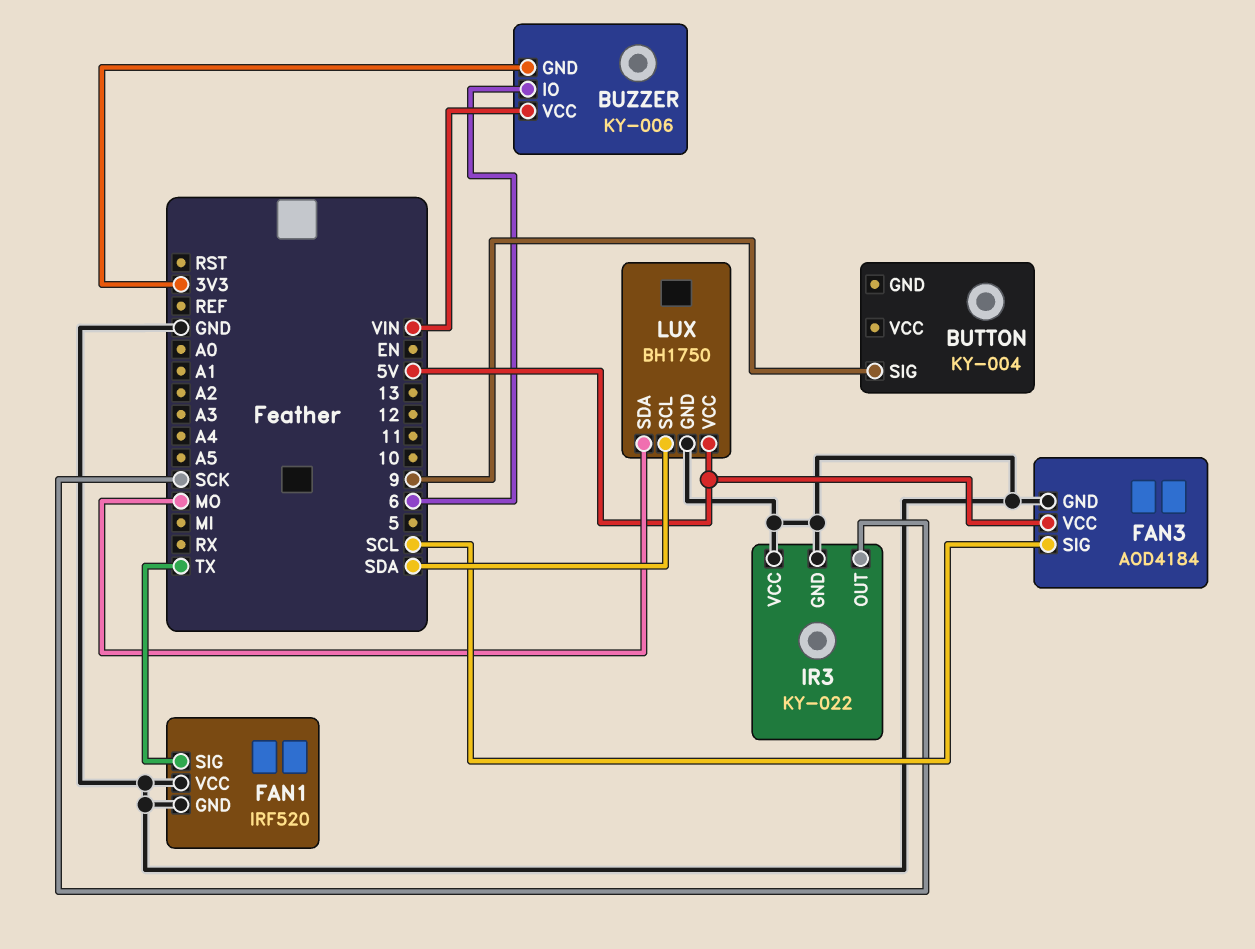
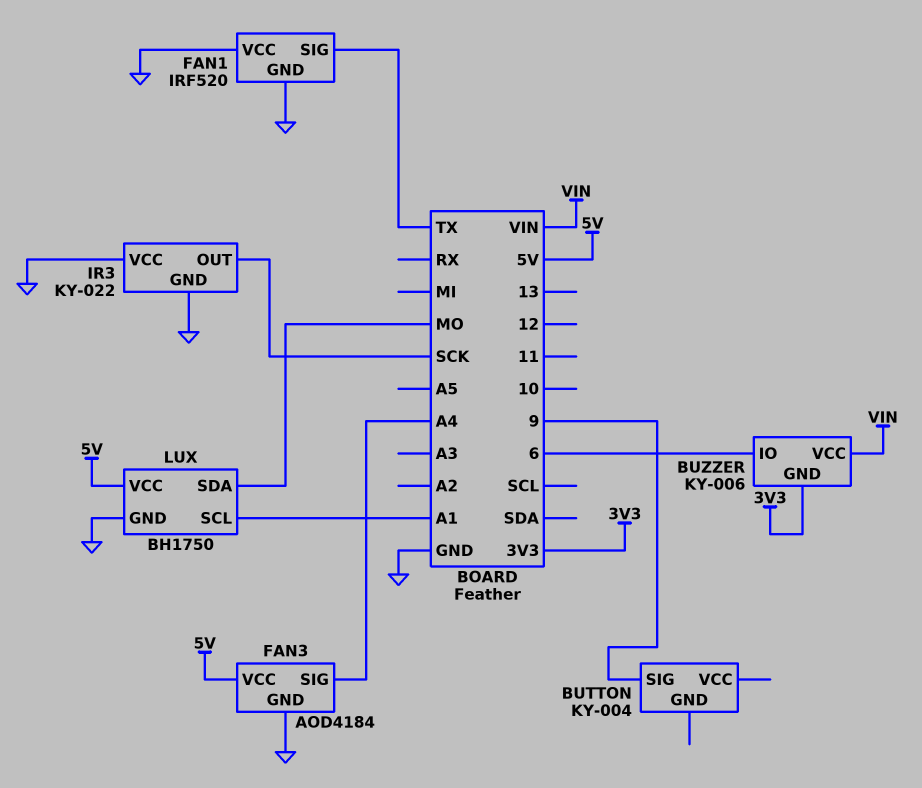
FAN3 pin SIG: SCL -> A4
LUX pin SCL: SDA -> A1

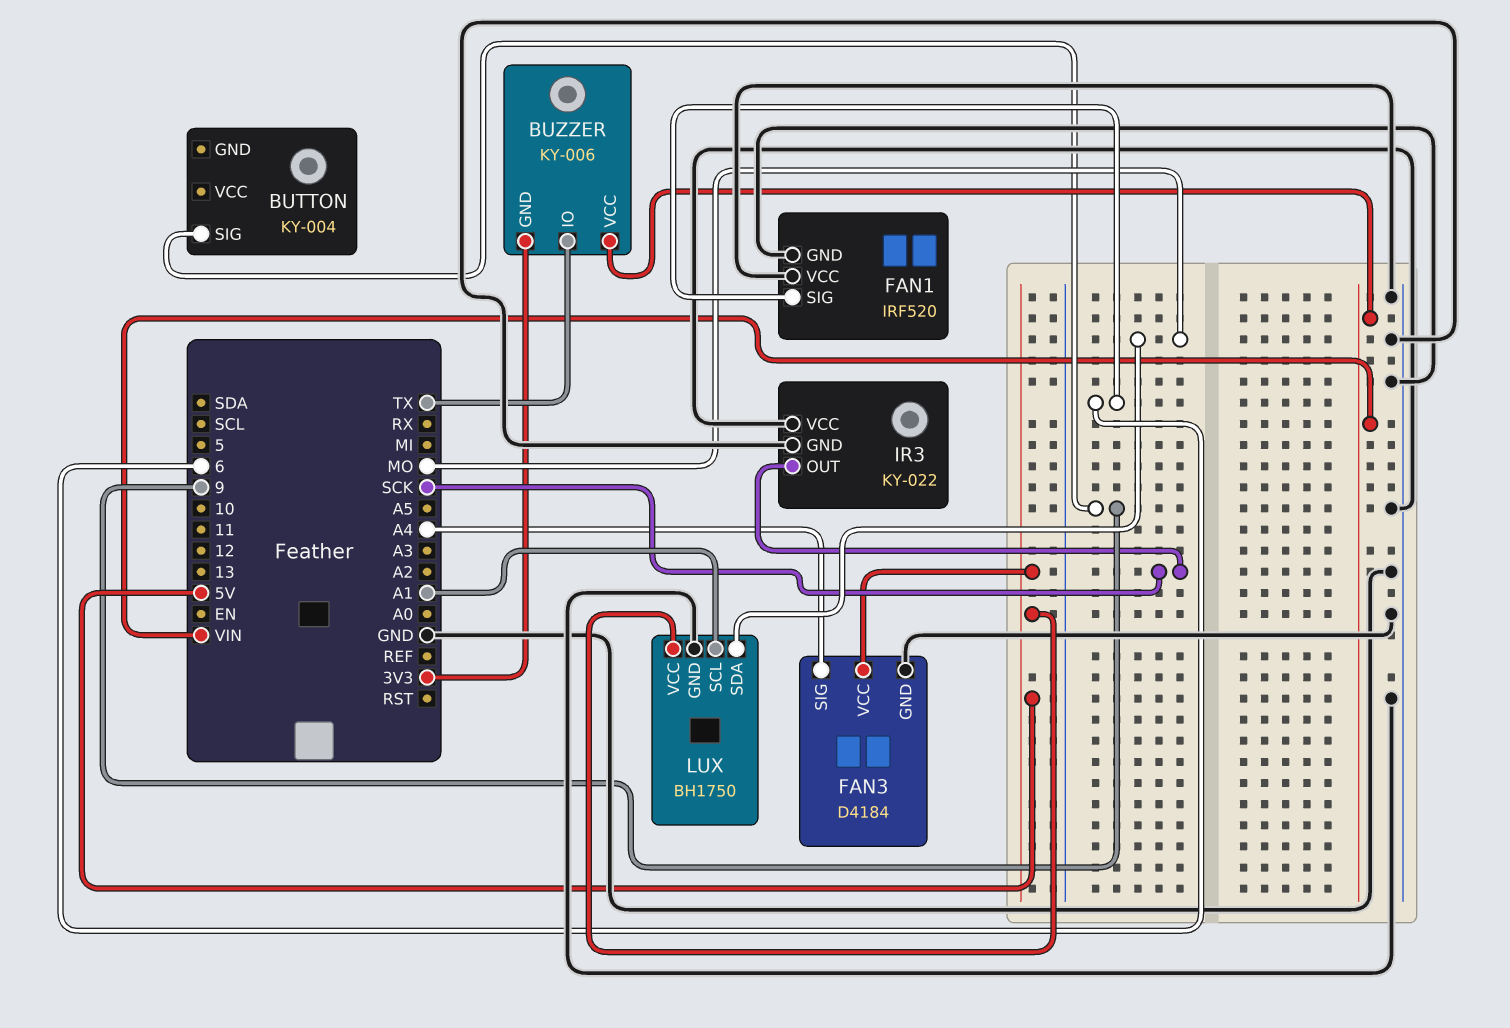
BUZZER pin IO: 6 -> TX
FAN1 pin SIG: TX -> 6
FAN3: AOD4184 -> D4184

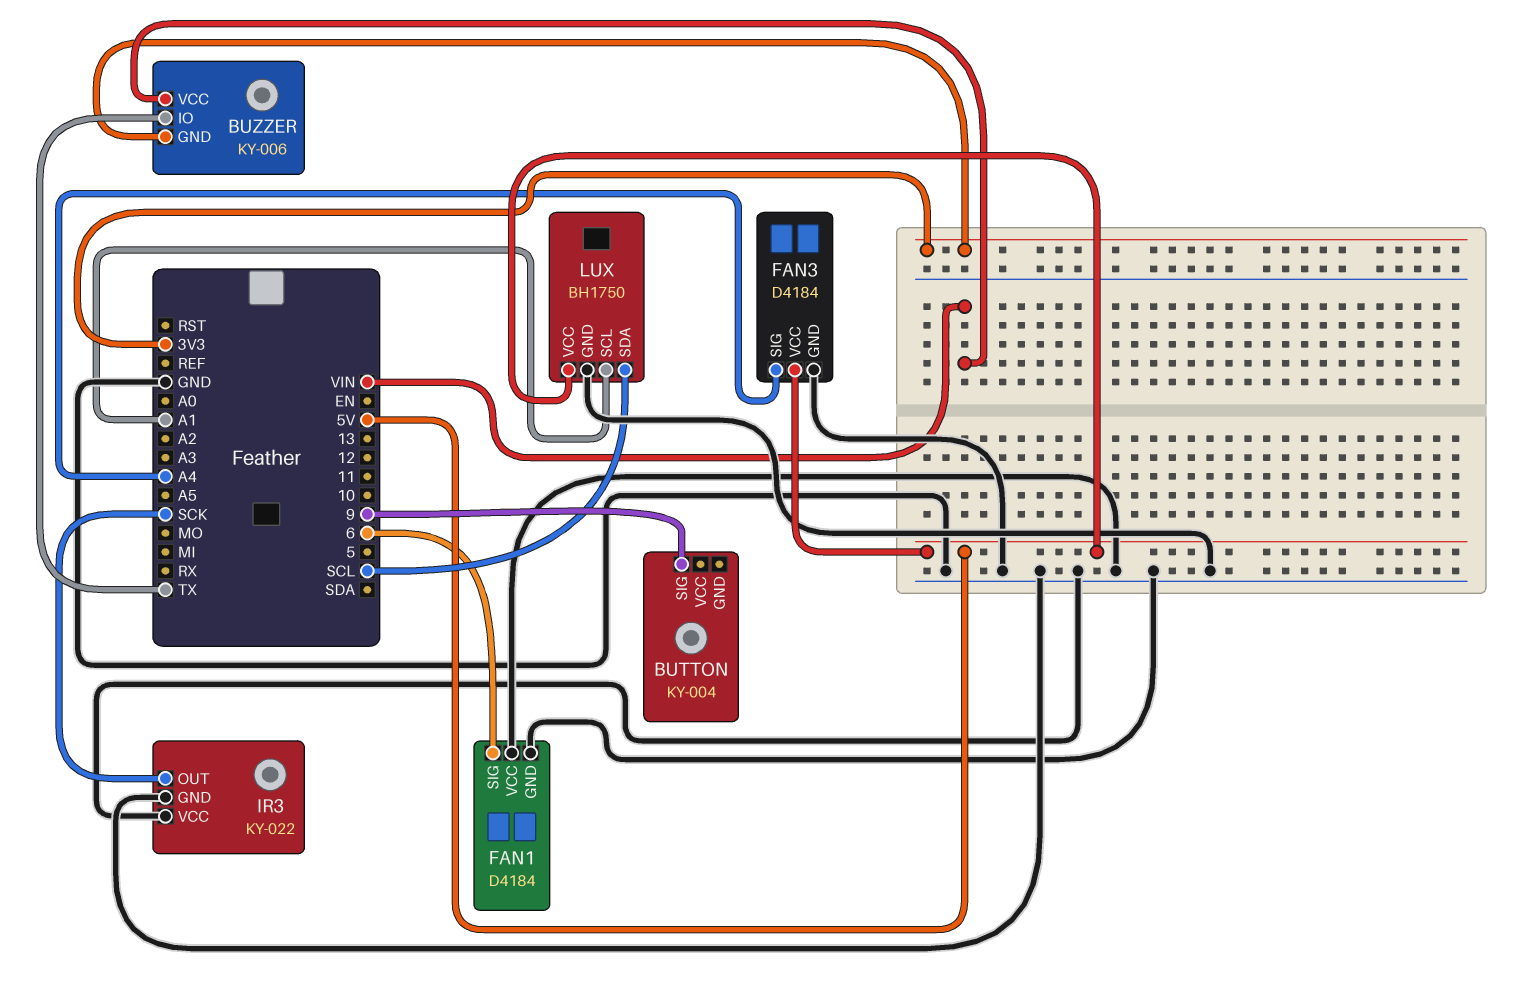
FAN1: IRF520 -> D4184
LUX pin SDA: MO -> SCL

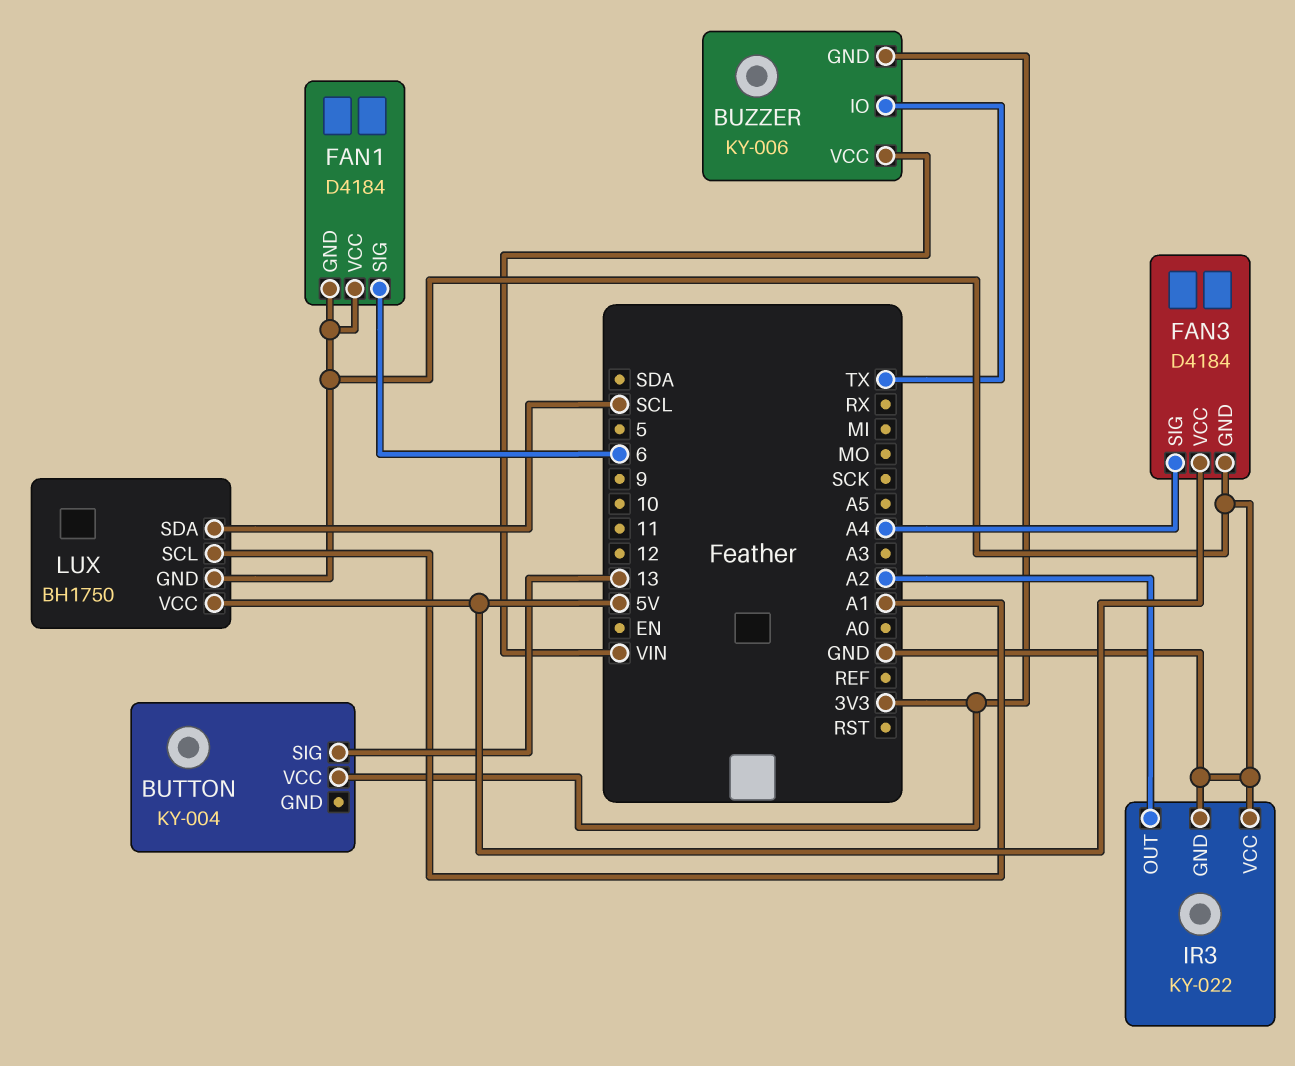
BUTTON pin SIG: 9 -> 13
BUTTON pin VCC: none -> 3V3
IR3 pin OUT: SCK -> A2

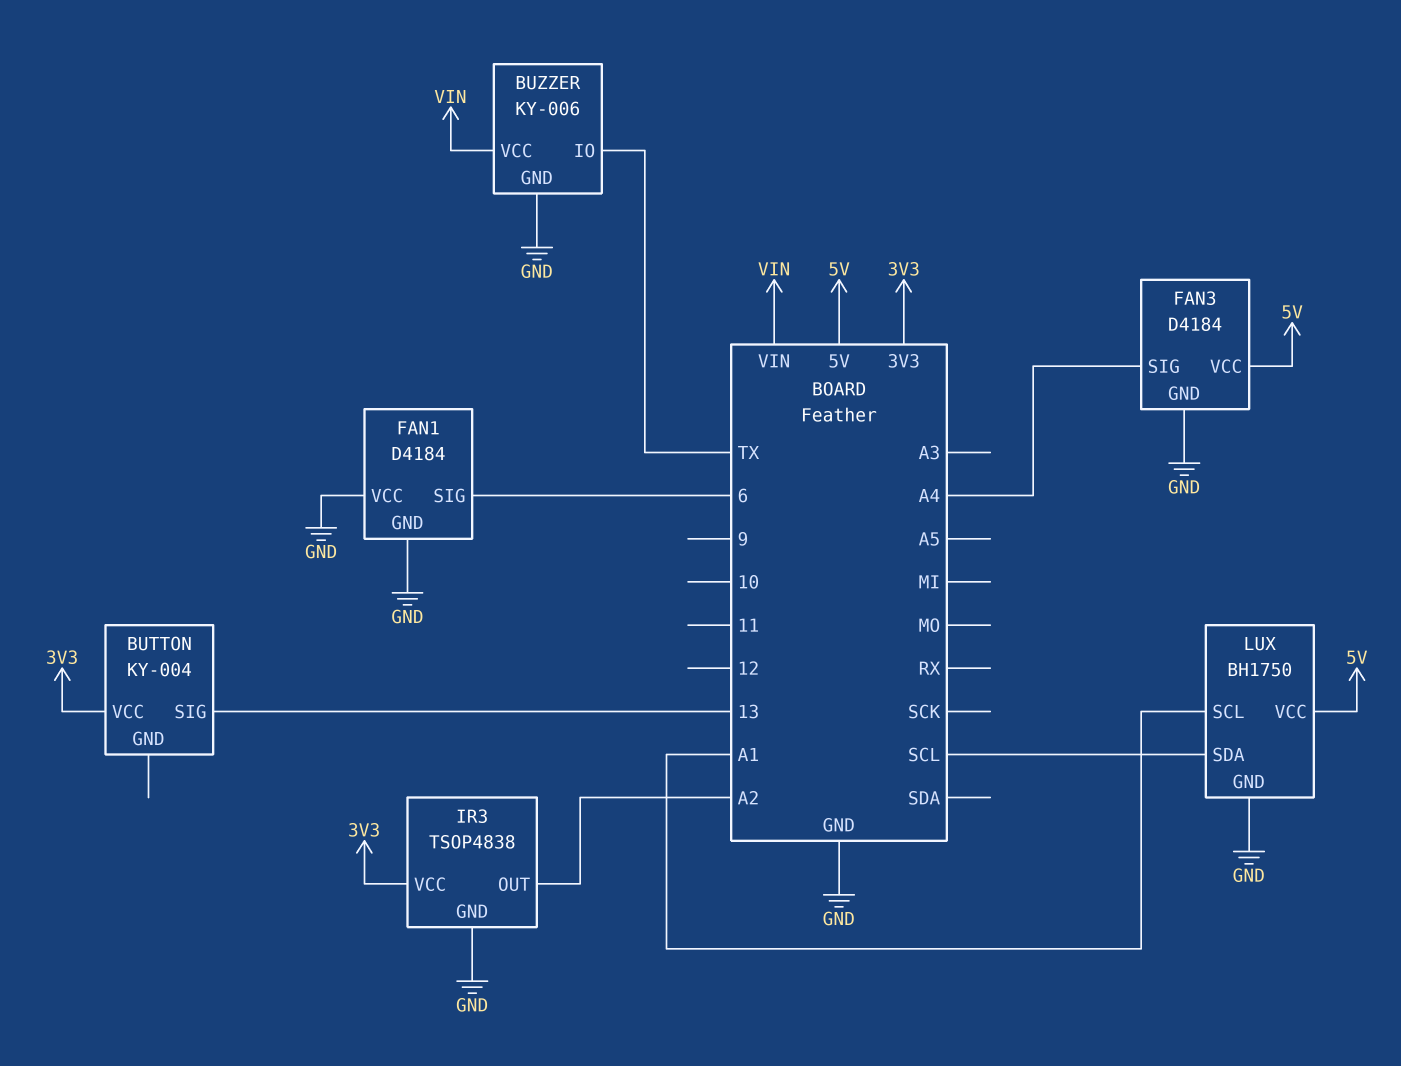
BUZZER pin GND: 3V3 -> GND
IR3: KY-022 -> TSOP4838
IR3 pin VCC: GND -> 3V3

